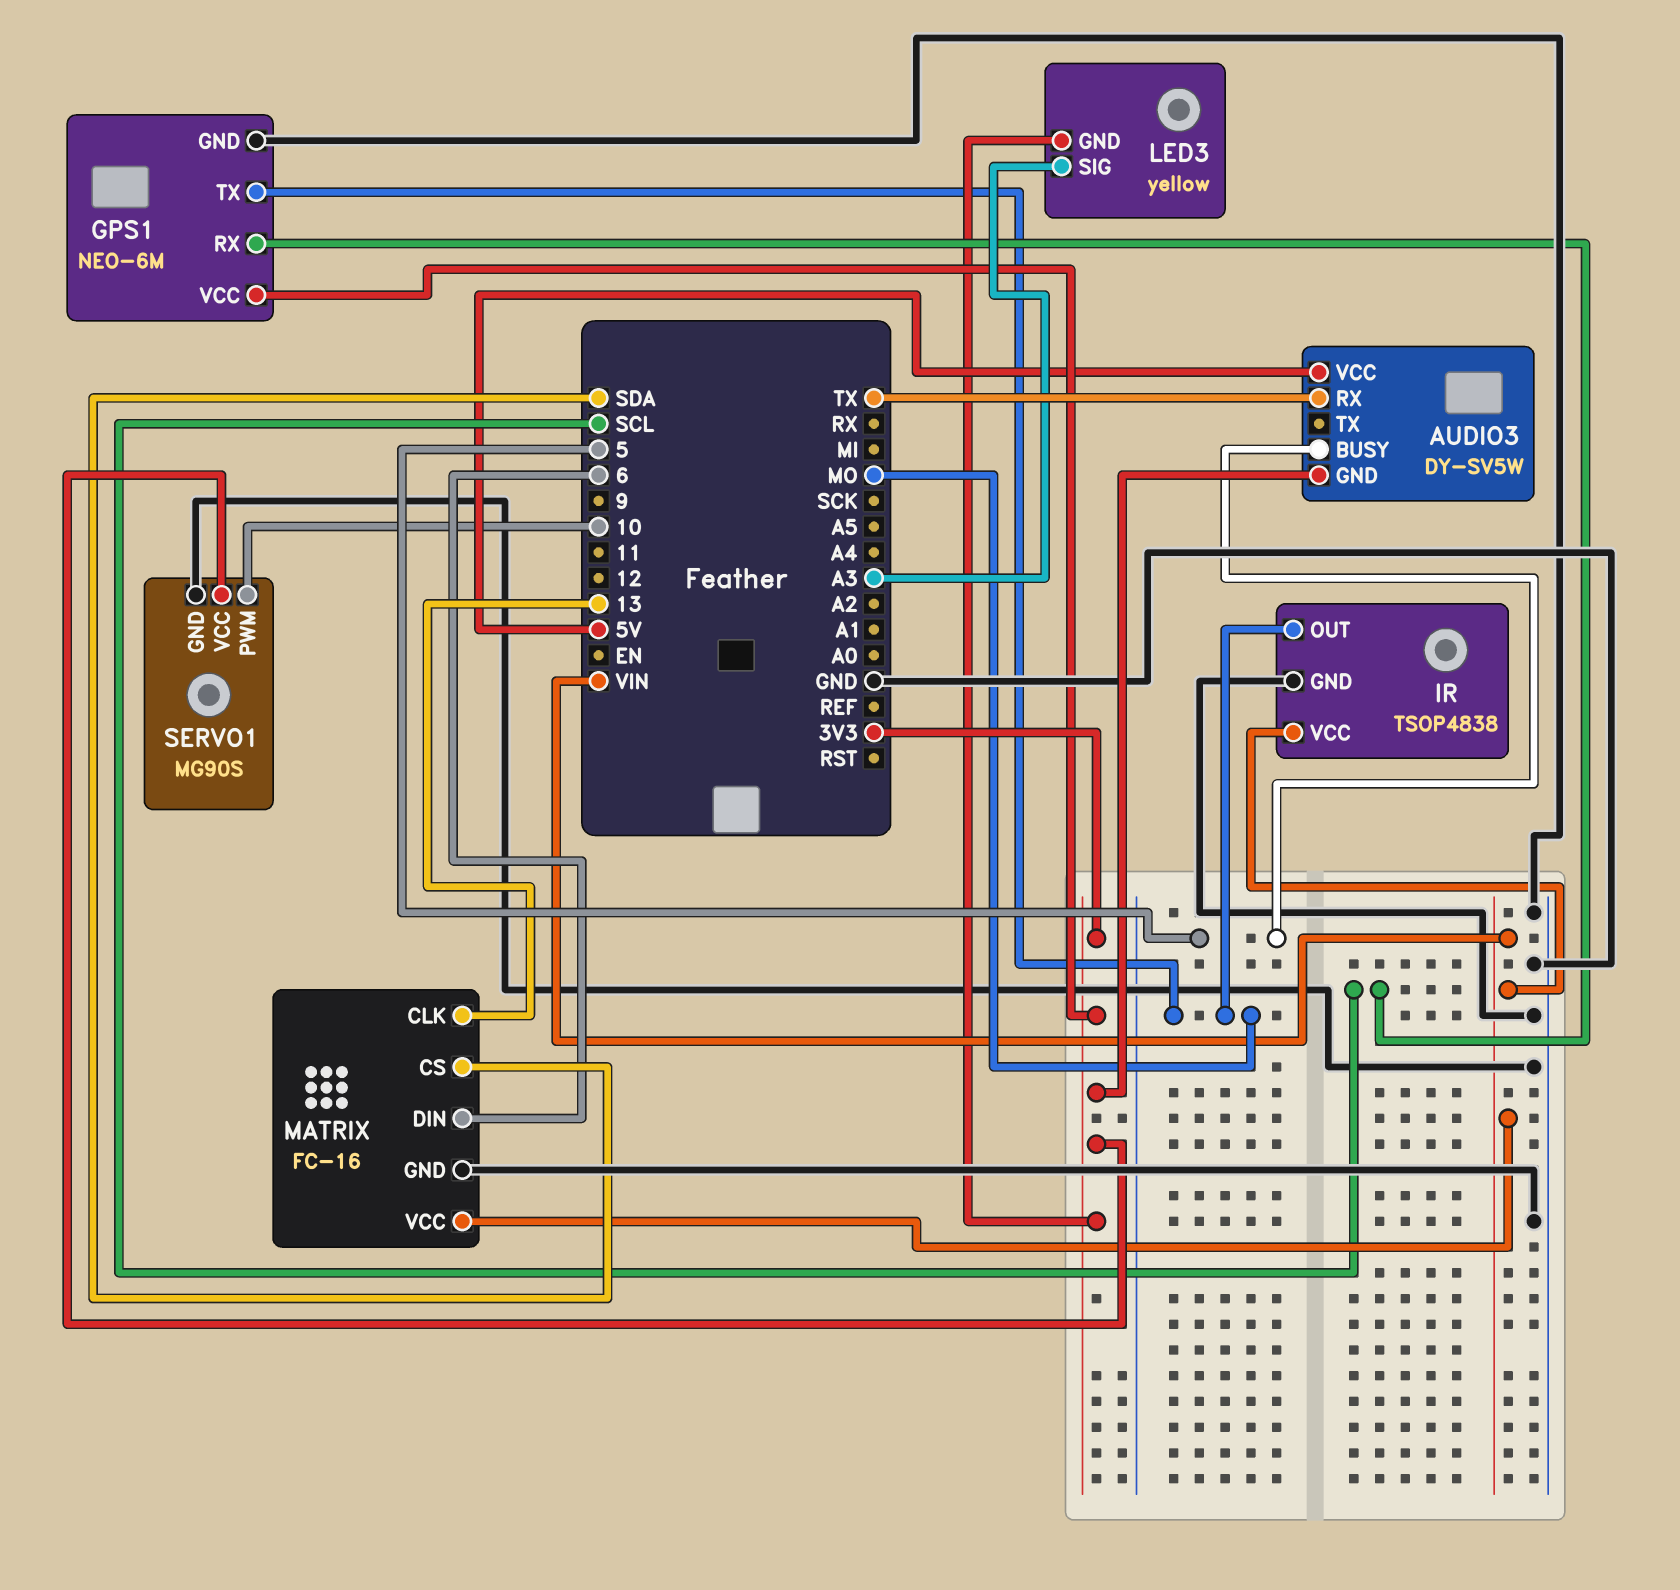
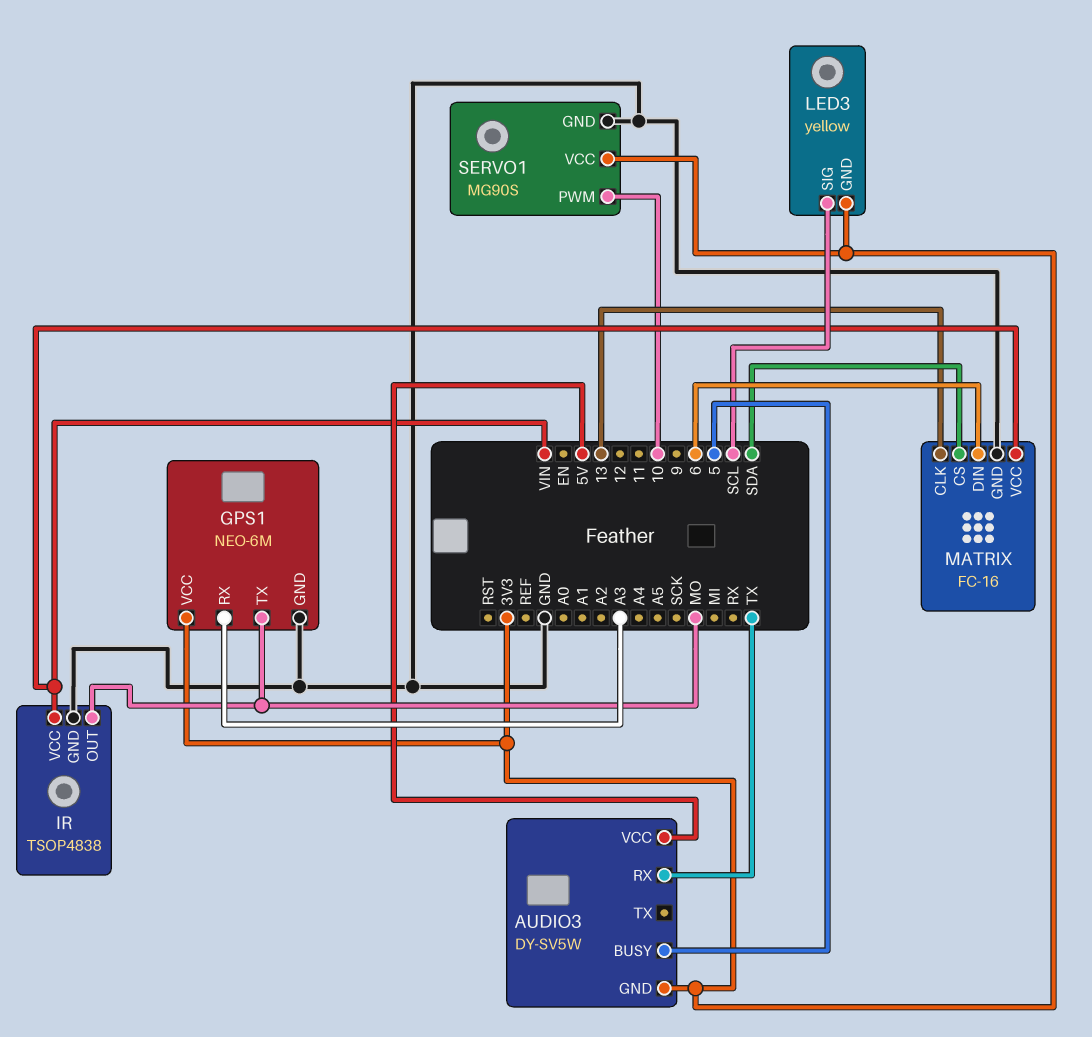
GPS1 pin RX: SCL -> A3
LED3 pin SIG: A3 -> SCL

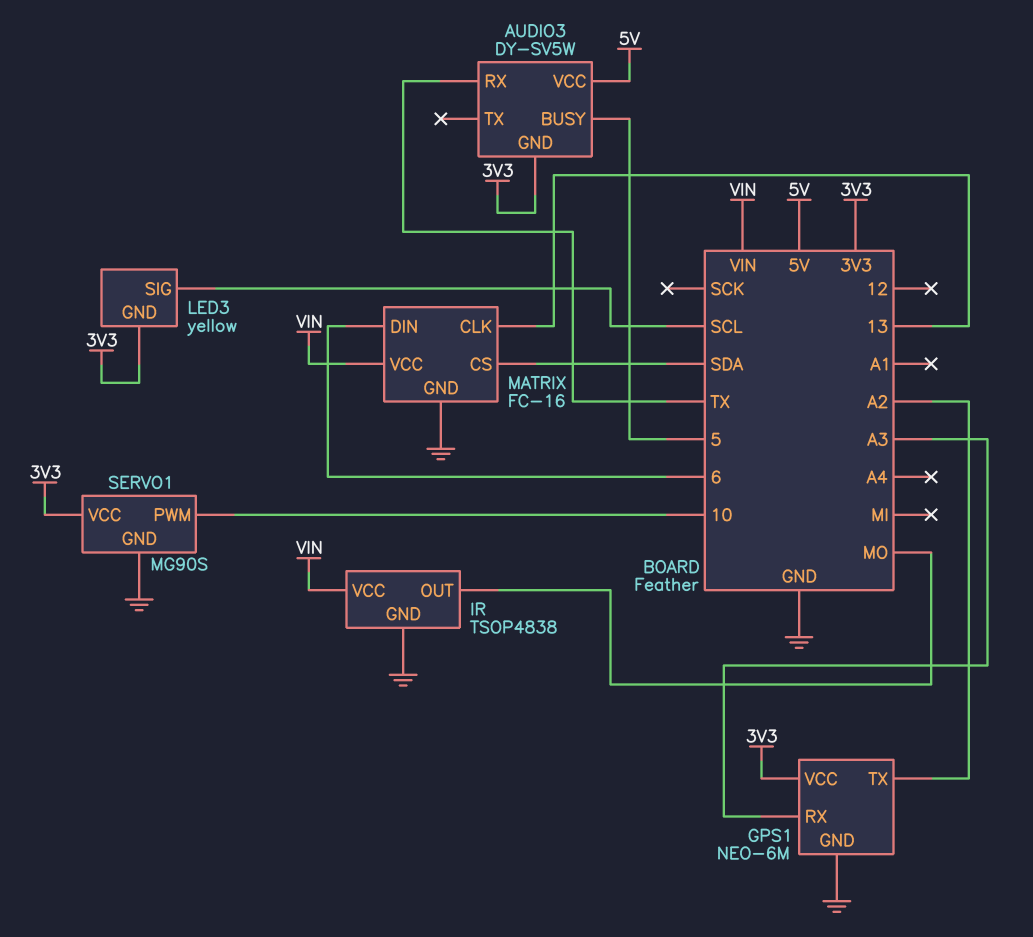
GPS1 pin TX: MO -> A2

